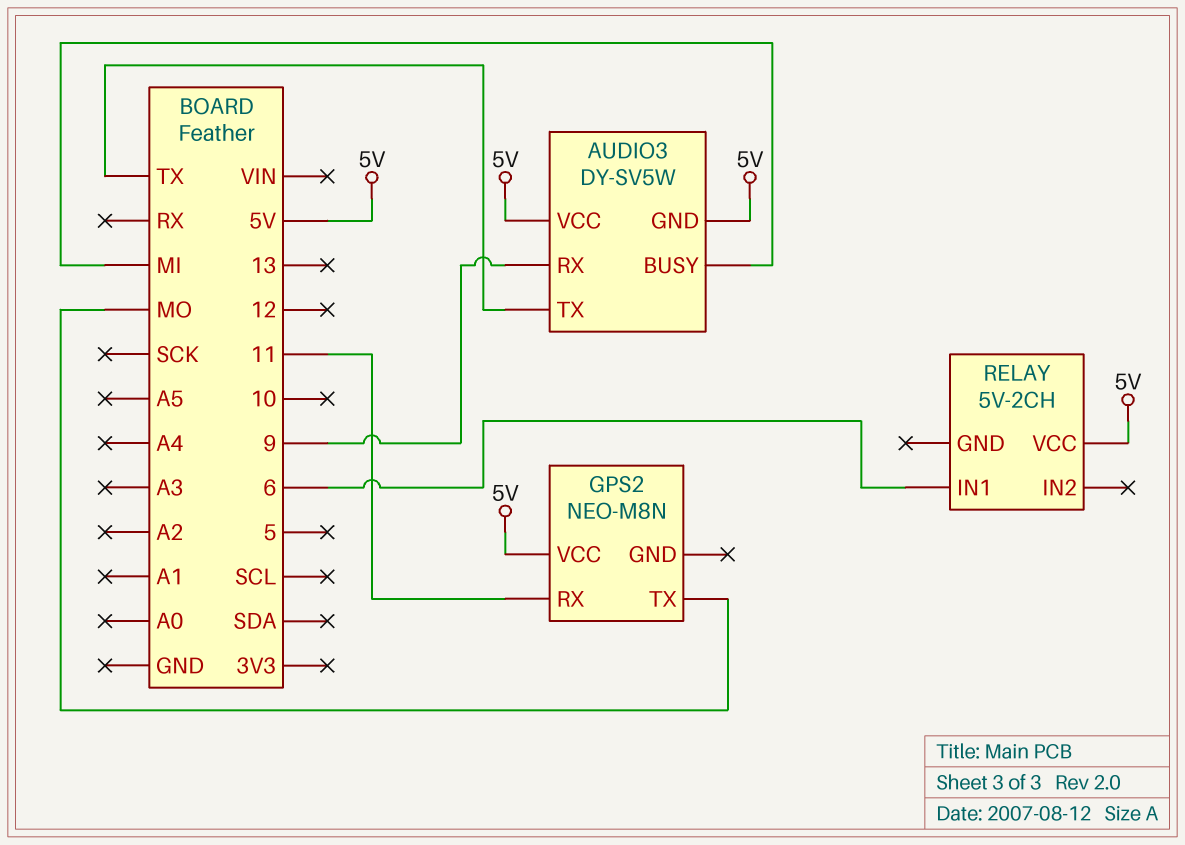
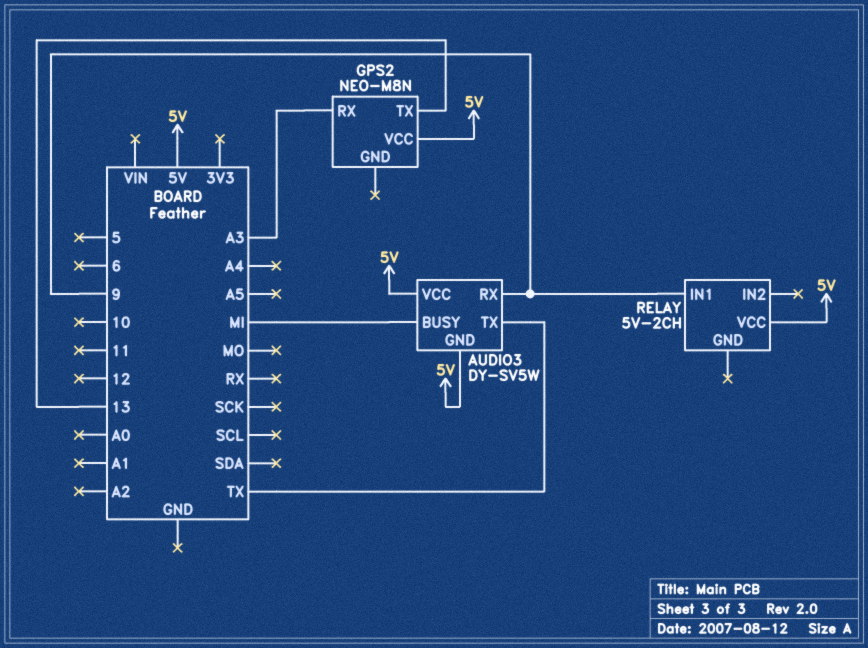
GPS2 pin RX: 11 -> A3
GPS2 pin TX: MO -> 13
RELAY pin IN1: 6 -> 9

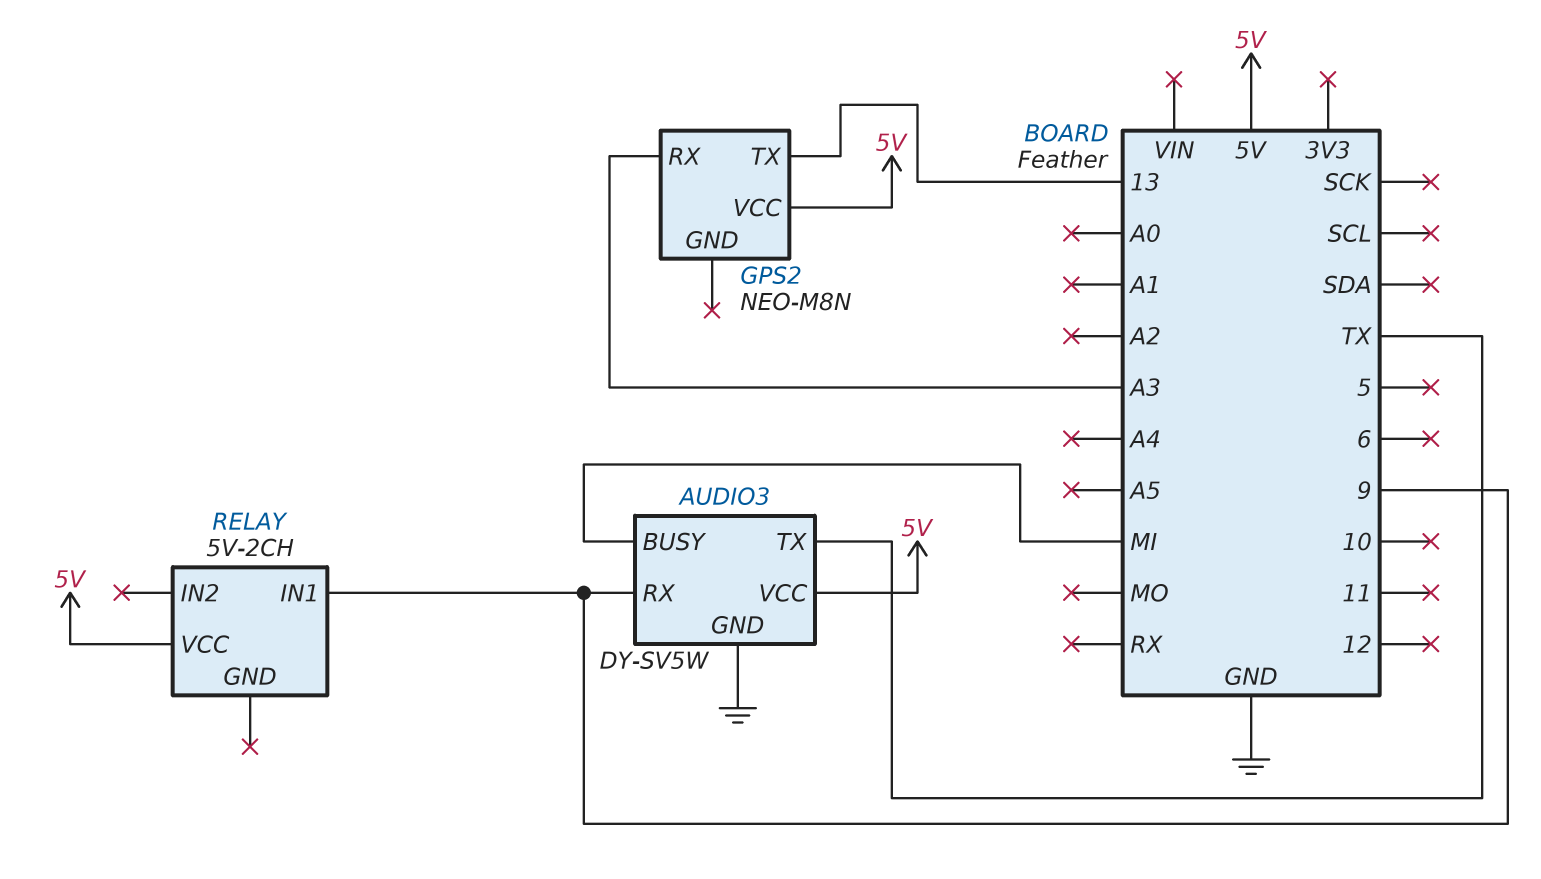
AUDIO3 pin GND: 5V -> GND

